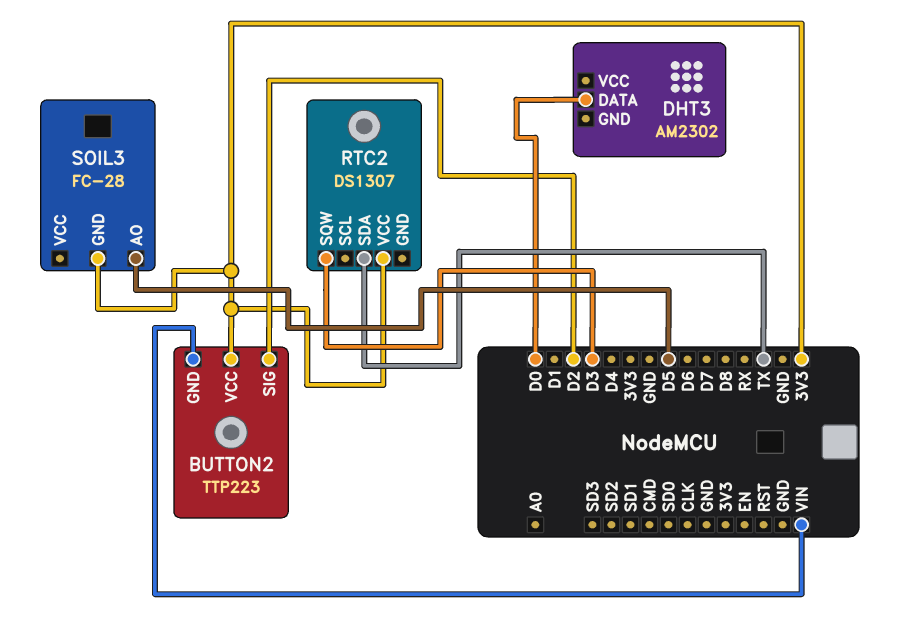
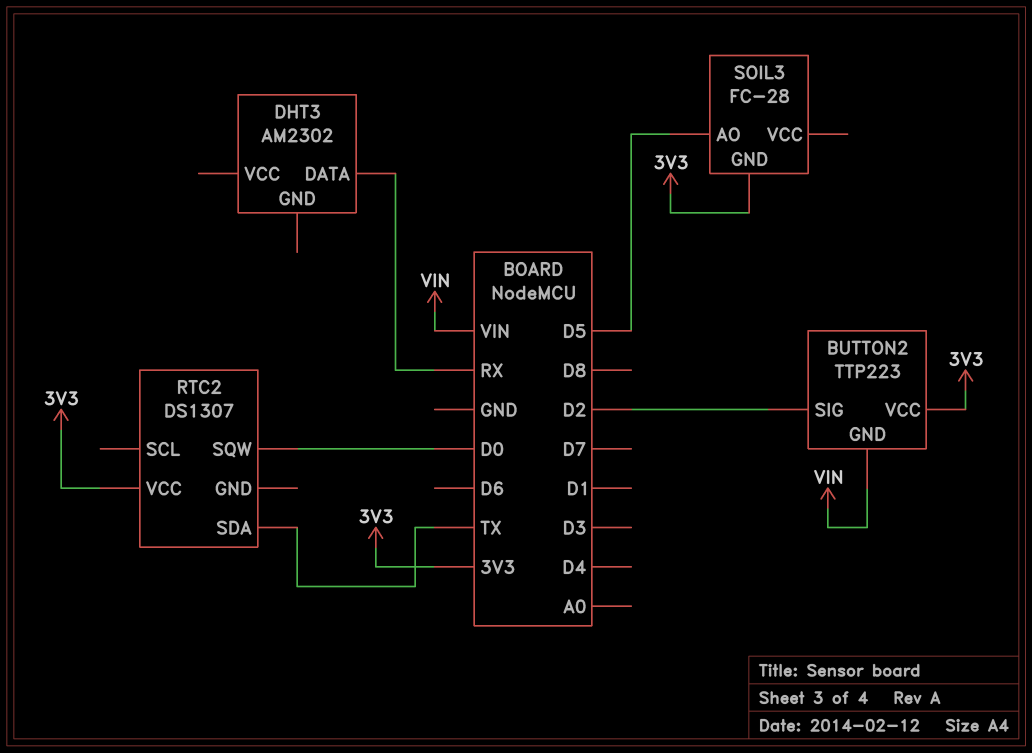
DHT3 pin DATA: D0 -> RX
RTC2 pin SQW: D3 -> D0

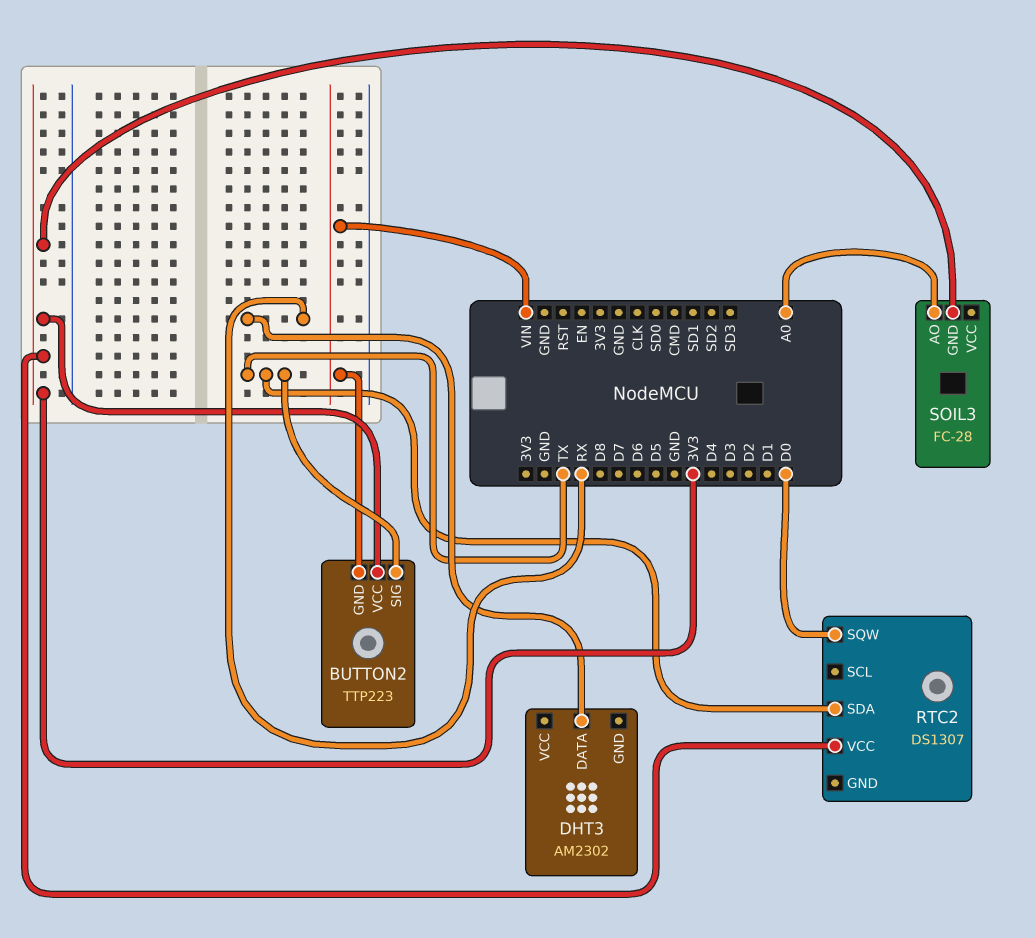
BUTTON2 pin SIG: D2 -> TX
SOIL3 pin AO: D5 -> A0

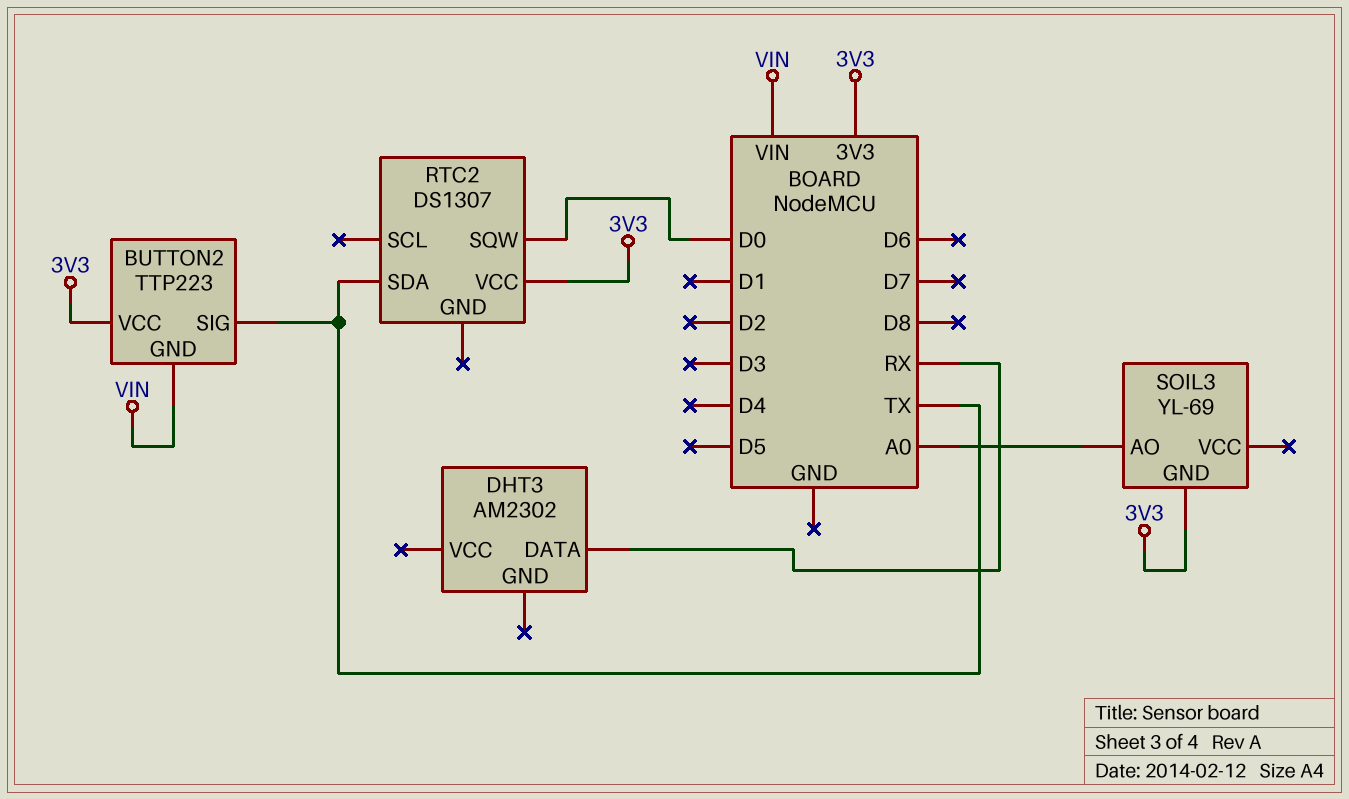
SOIL3: FC-28 -> YL-69

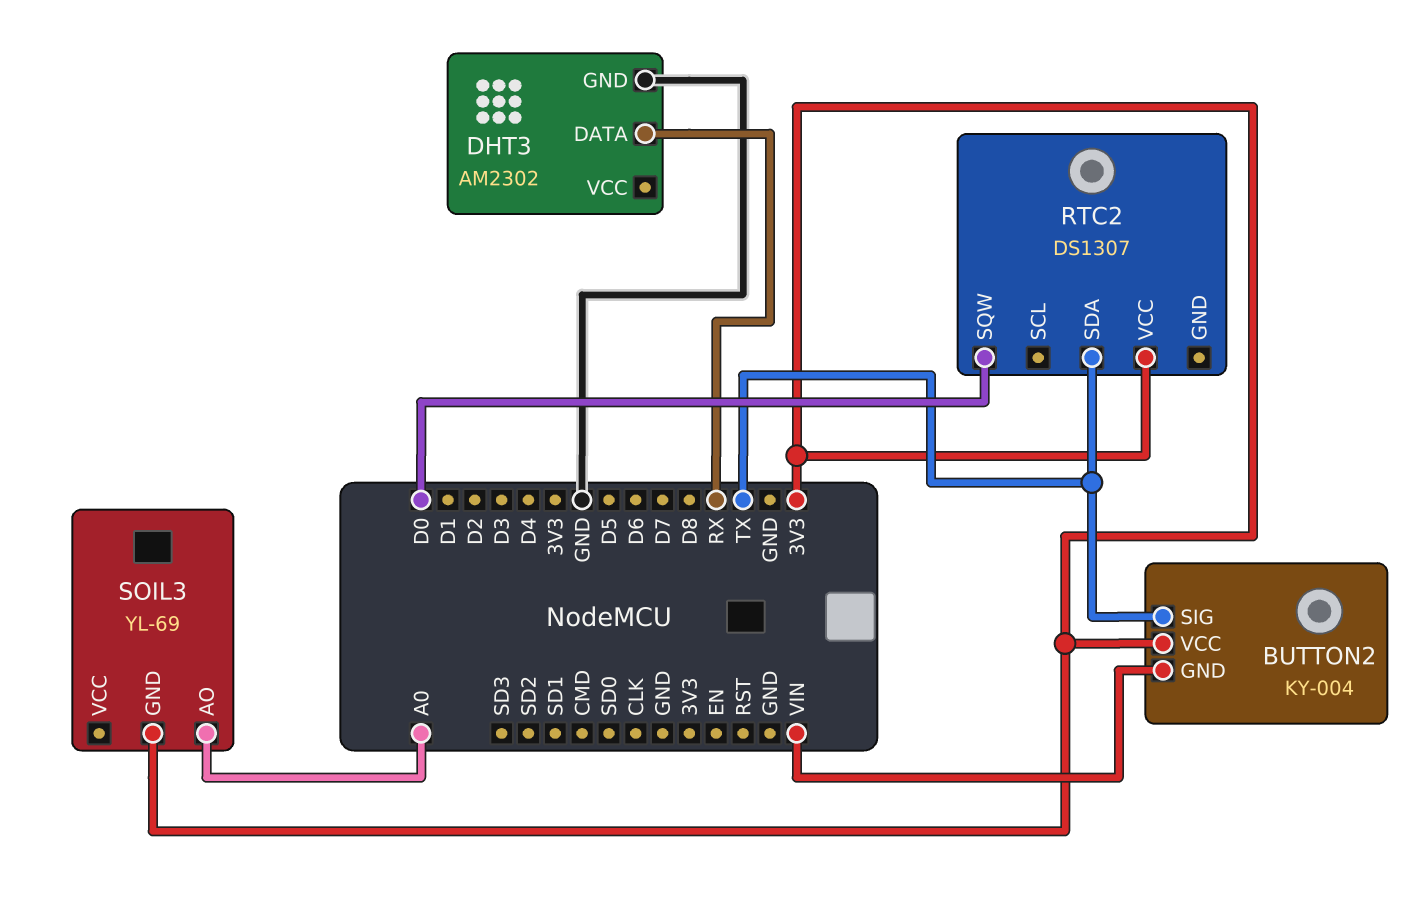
BUTTON2: TTP223 -> KY-004
DHT3 pin GND: none -> GND

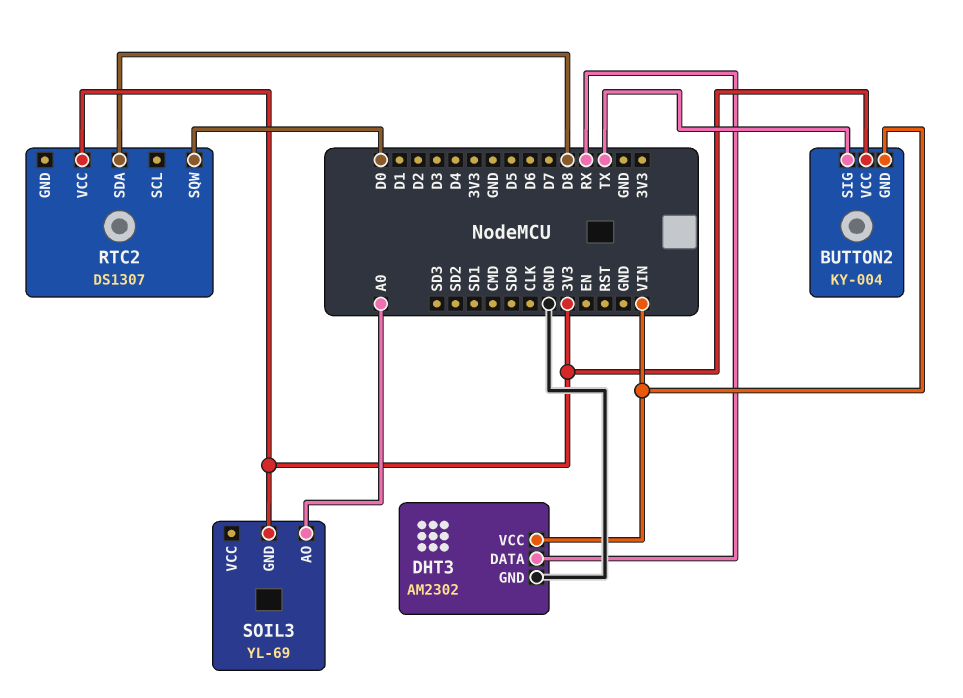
DHT3 pin VCC: none -> VIN
RTC2 pin SDA: TX -> D8

